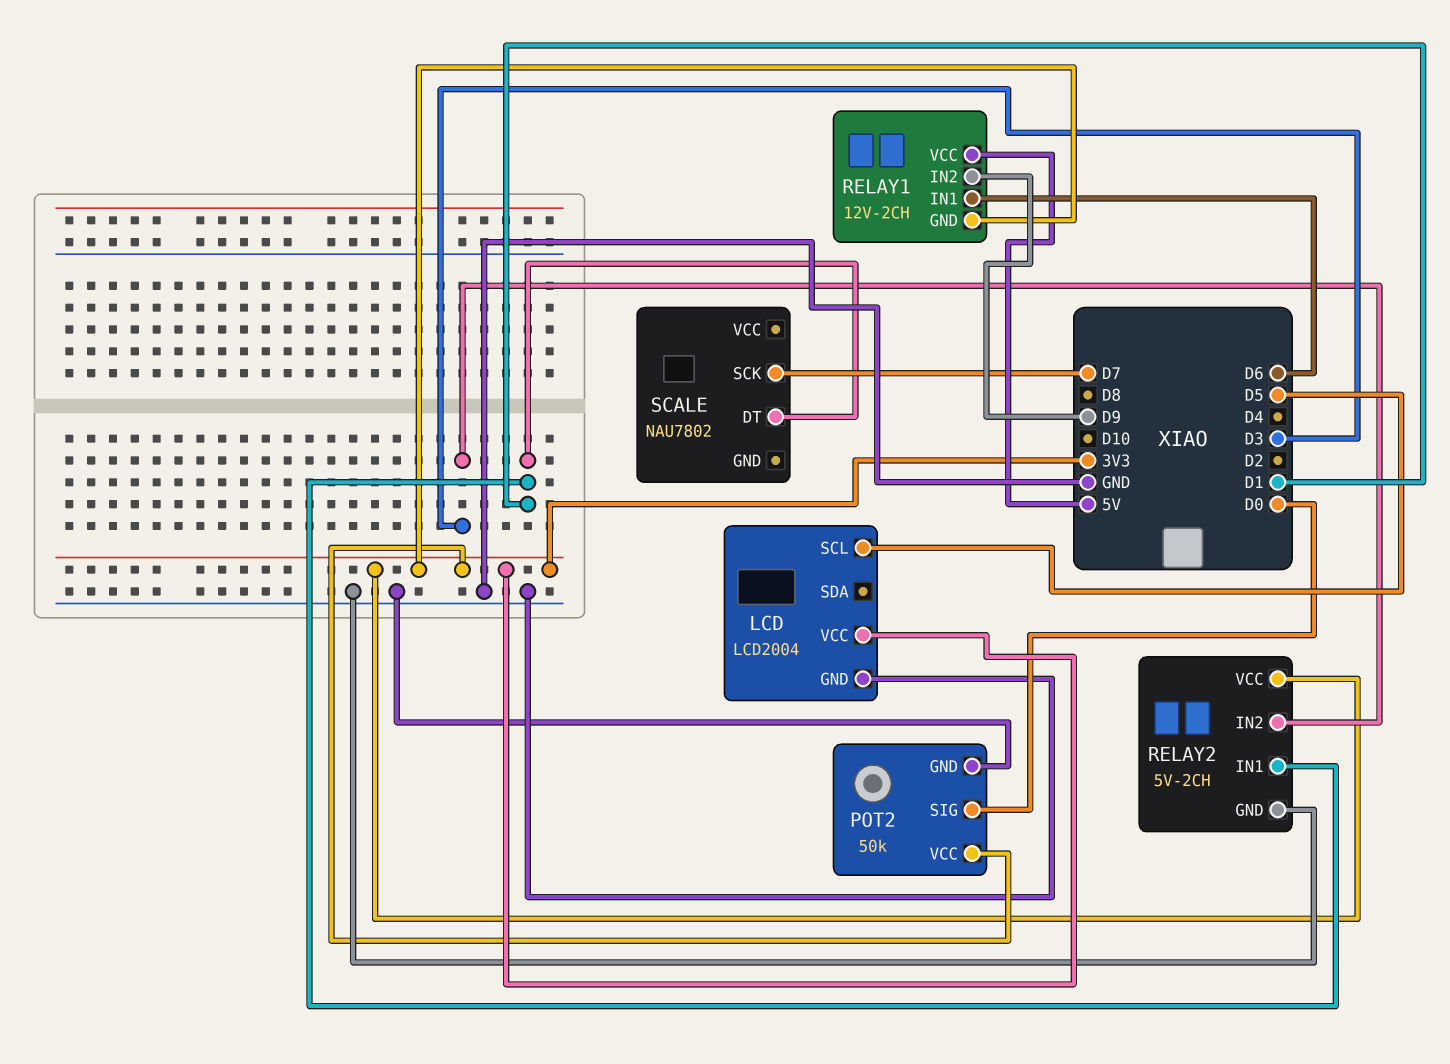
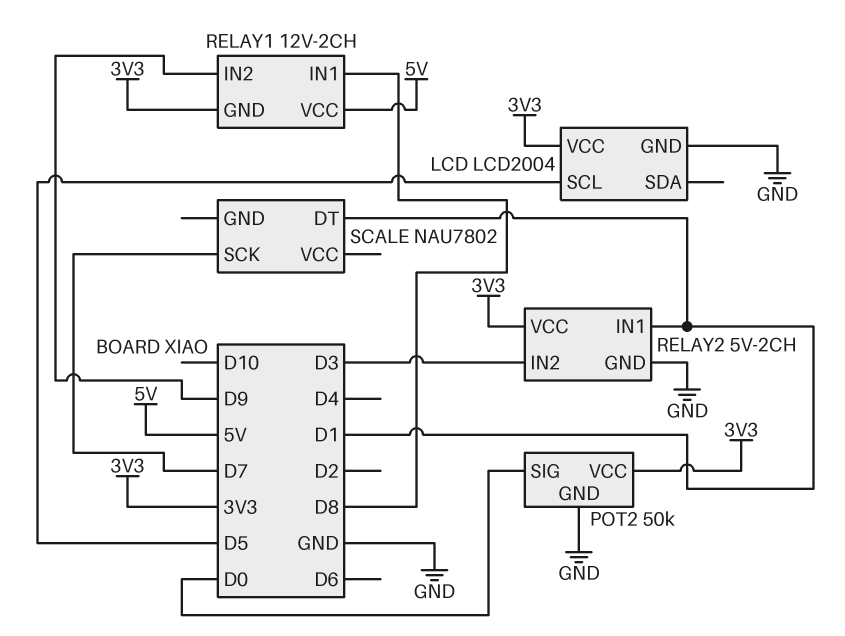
RELAY1 pin IN1: D6 -> D8

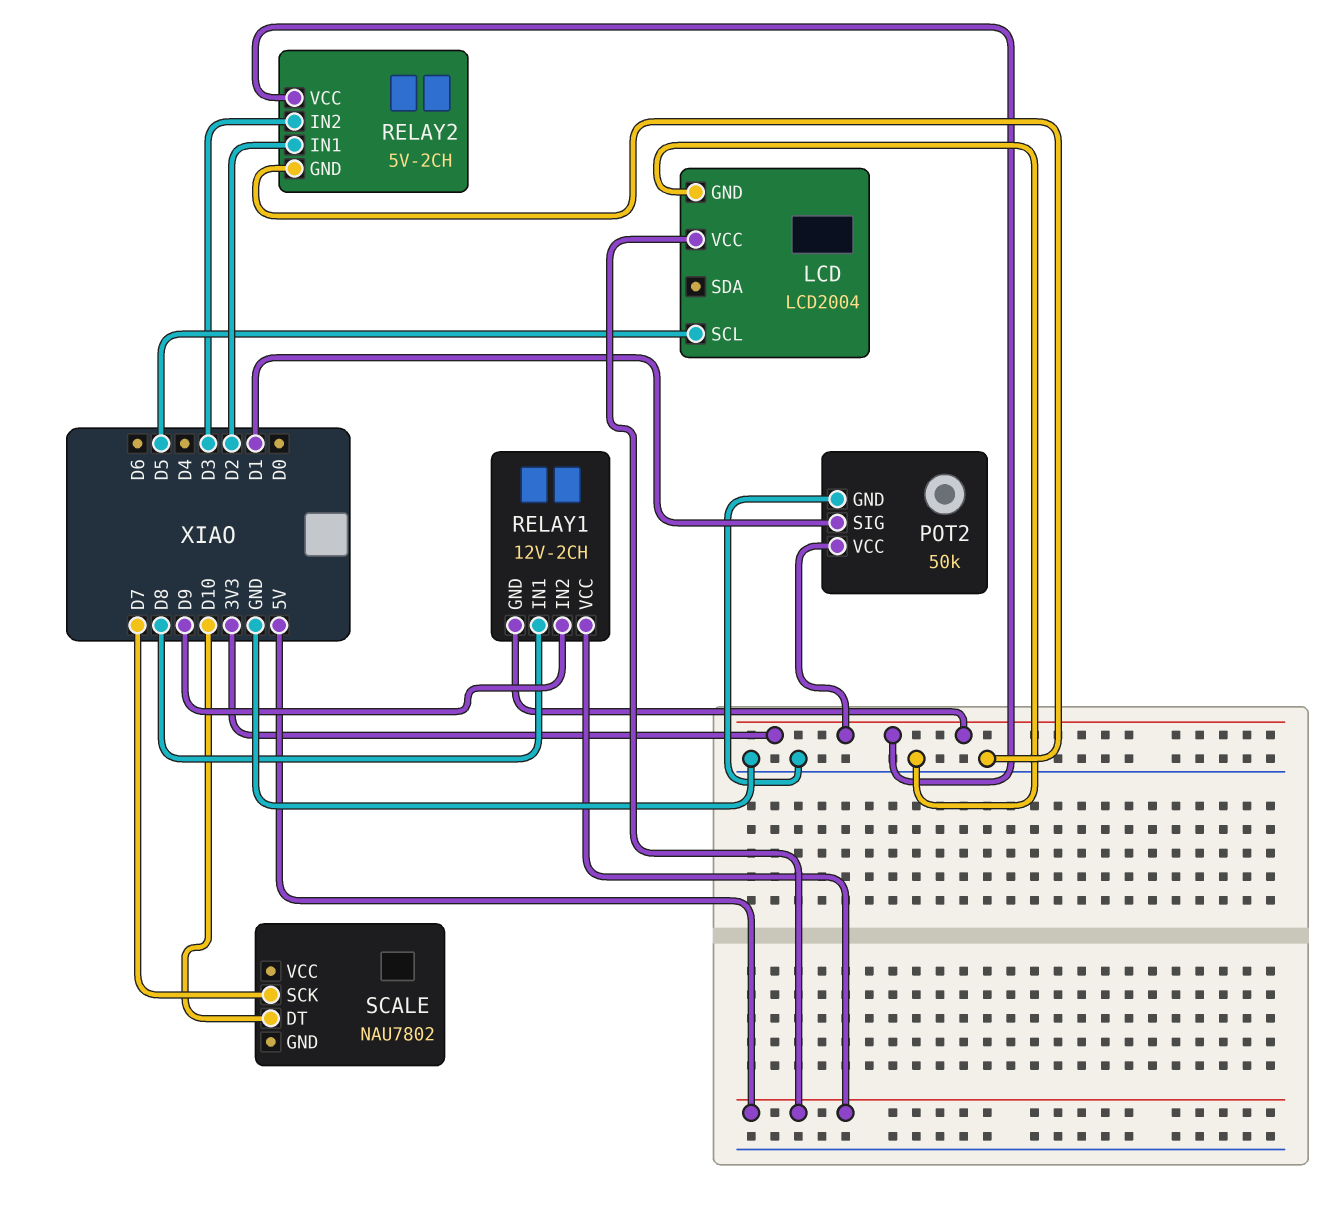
LCD pin VCC: 3V3 -> 5V
POT2 pin SIG: D0 -> D1
RELAY2 pin IN1: D1 -> D2
SCALE pin DT: D1 -> D10

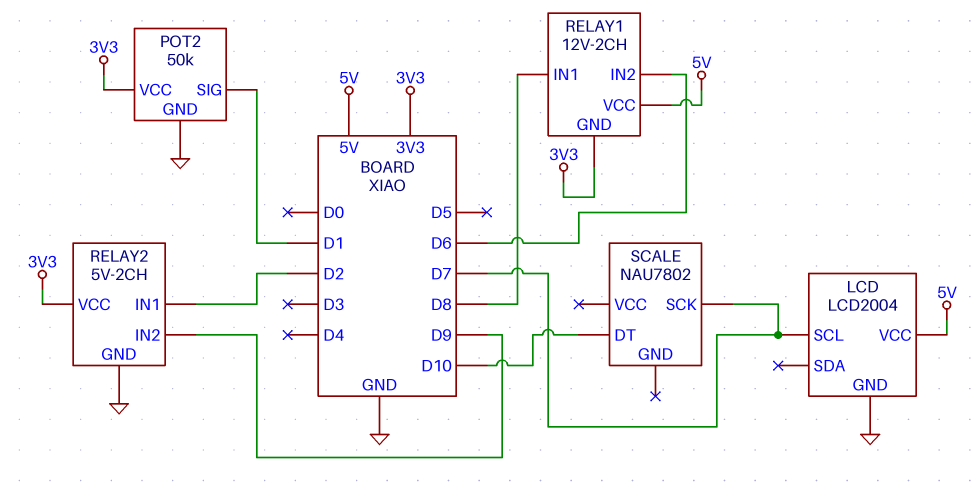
LCD pin SCL: D5 -> D7
RELAY1 pin IN2: D9 -> D6
RELAY2 pin IN2: D3 -> D9

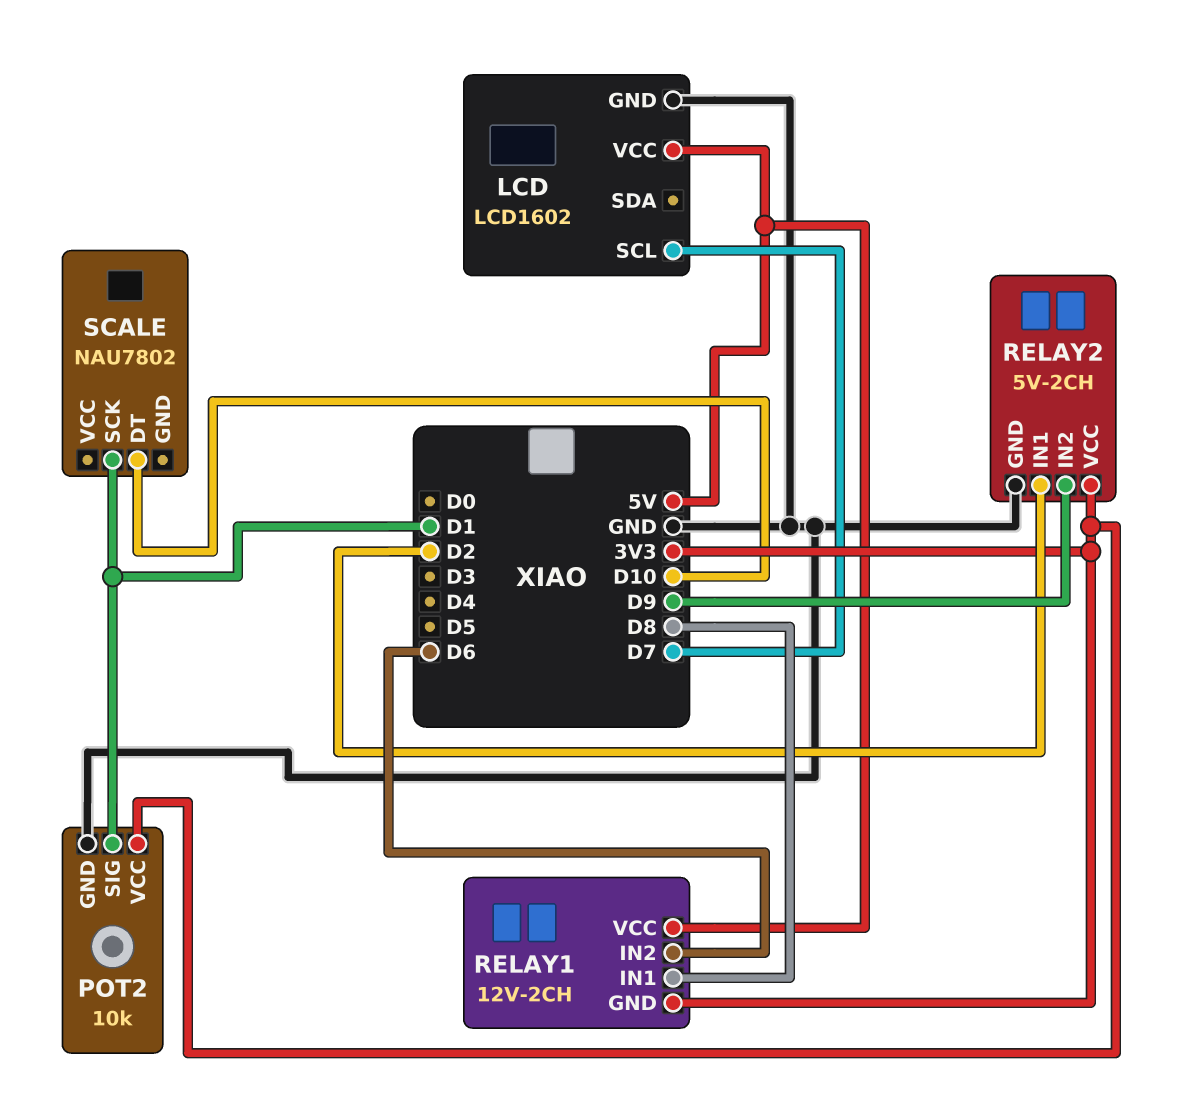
LCD: LCD2004 -> LCD1602
POT2: 50k -> 10k
SCALE pin SCK: D7 -> D1

